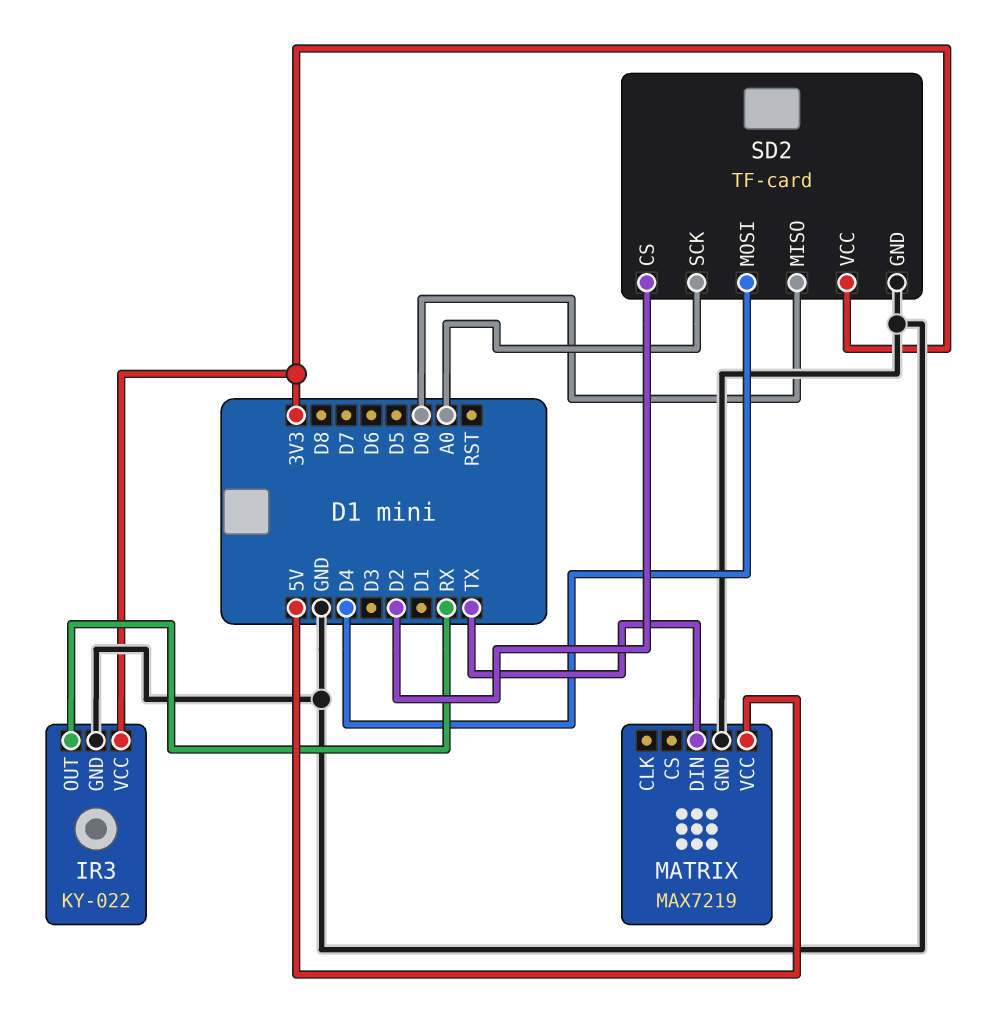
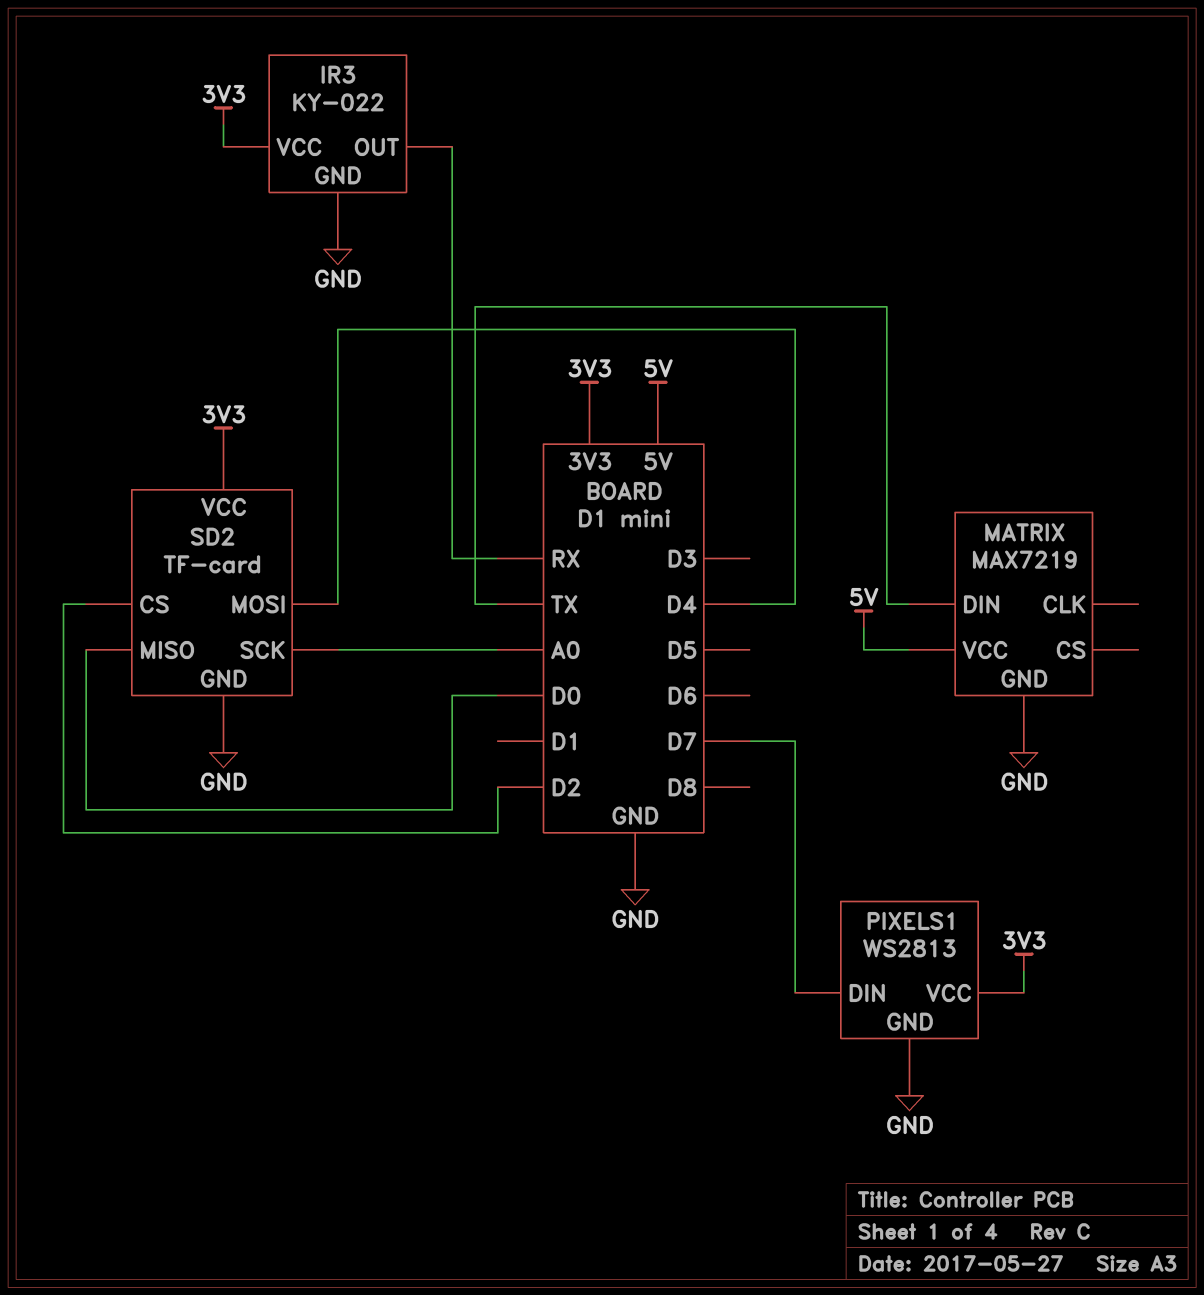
PIXELS1: none -> WS2813
PIXELS1 pin DIN: none -> D7
PIXELS1 pin GND: none -> GND
PIXELS1 pin VCC: none -> 3V3

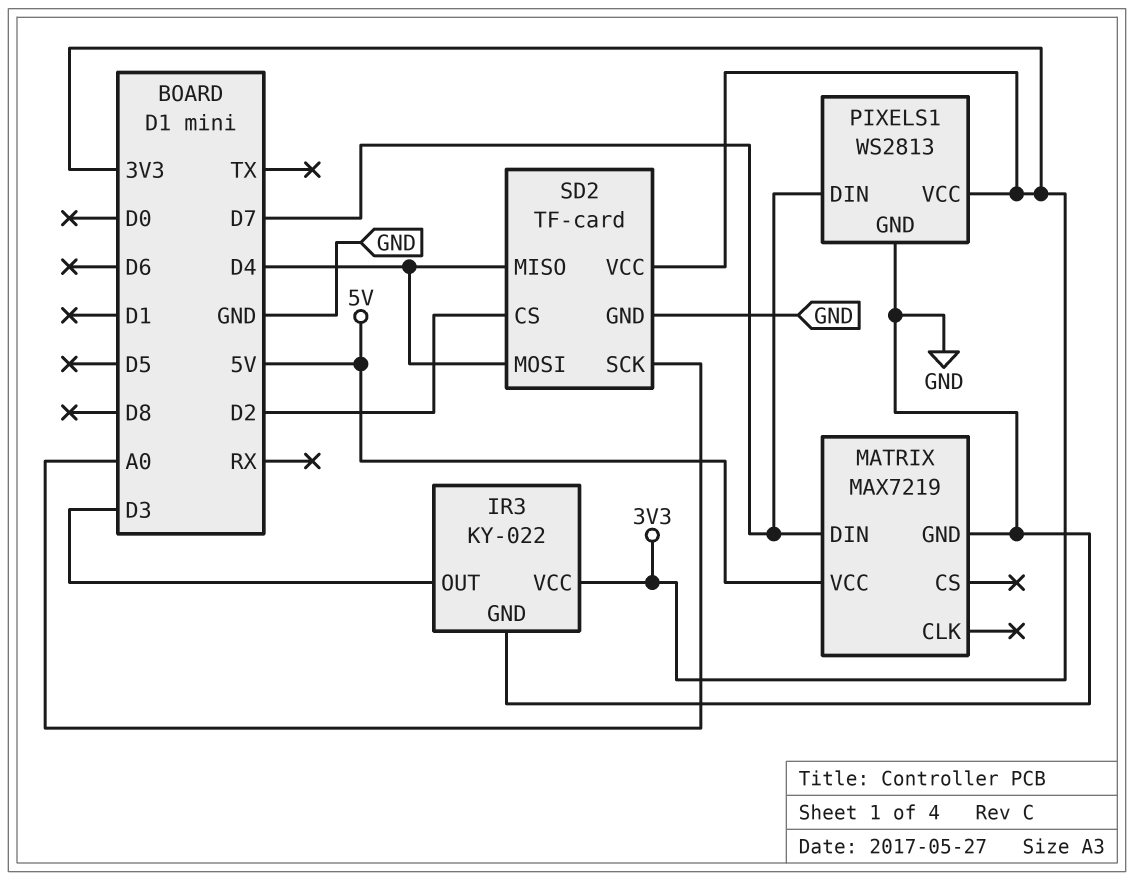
IR3 pin OUT: RX -> D3
MATRIX pin DIN: TX -> D7
SD2 pin MISO: D0 -> D4

